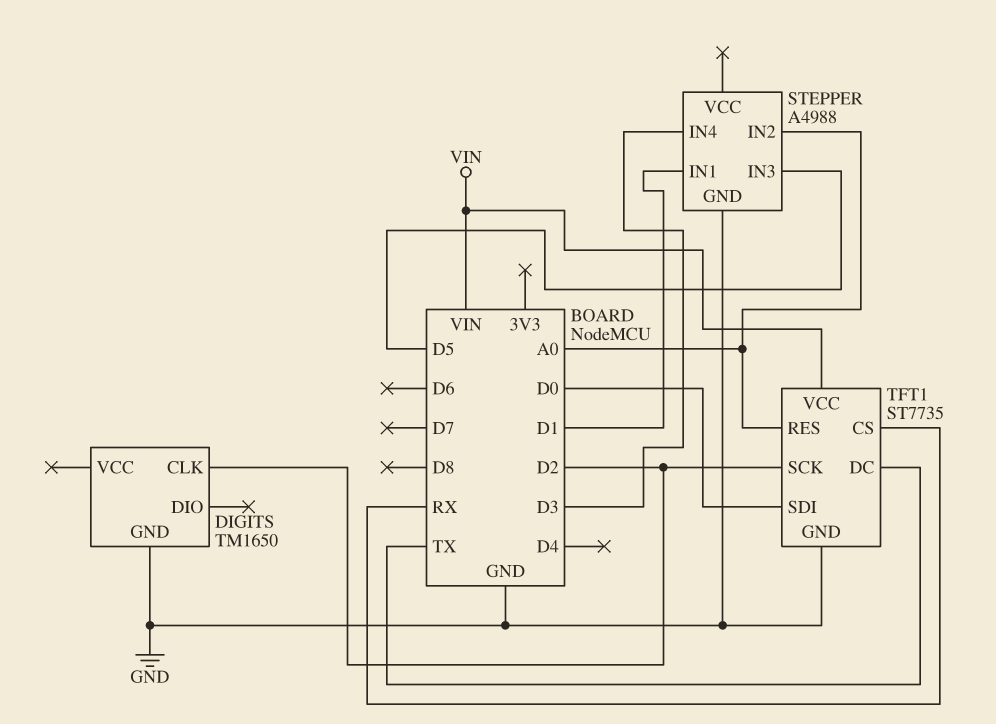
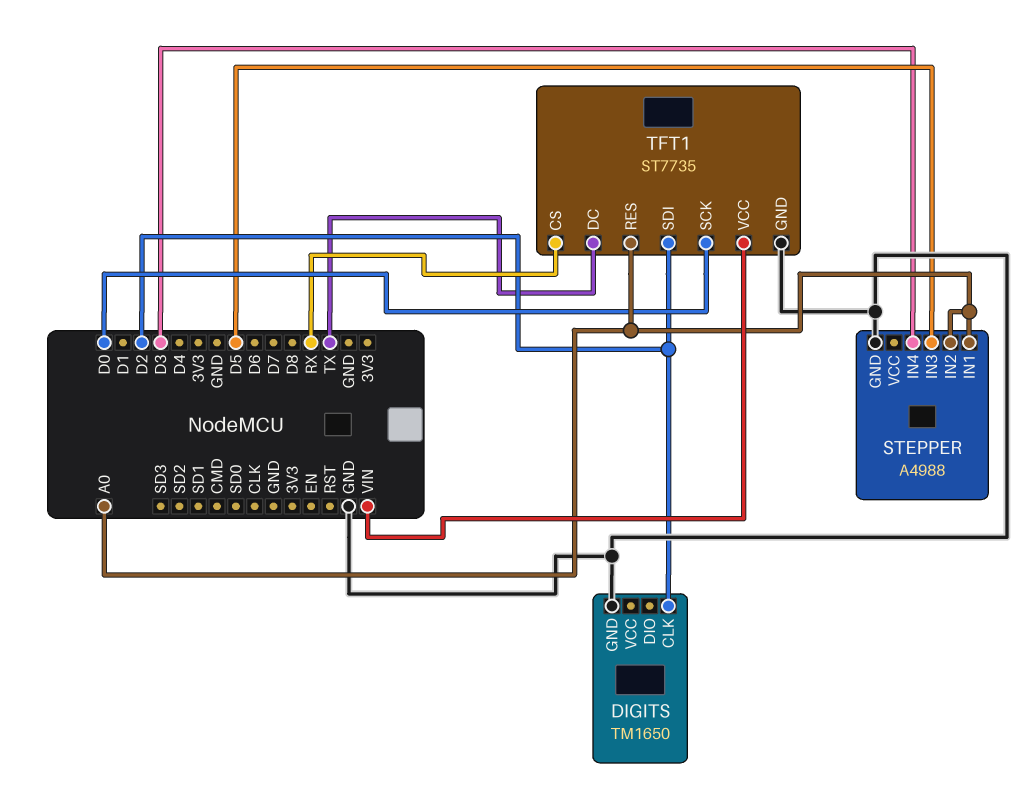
STEPPER pin IN1: D1 -> A0
TFT1 pin SCK: D2 -> D0
TFT1 pin SDI: D0 -> D2

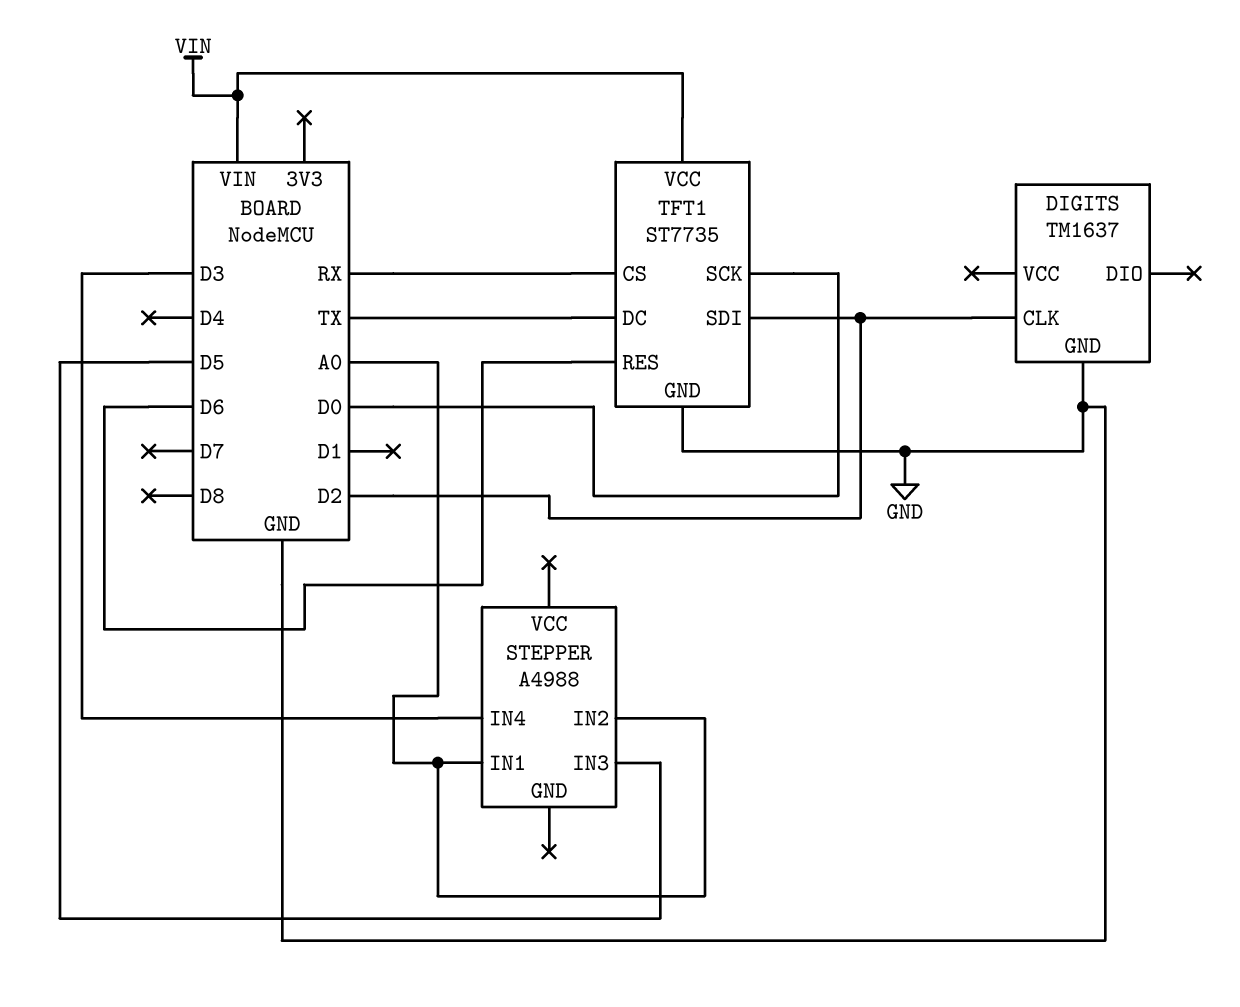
DIGITS: TM1650 -> TM1637
STEPPER pin GND: GND -> none
TFT1 pin RES: A0 -> D6

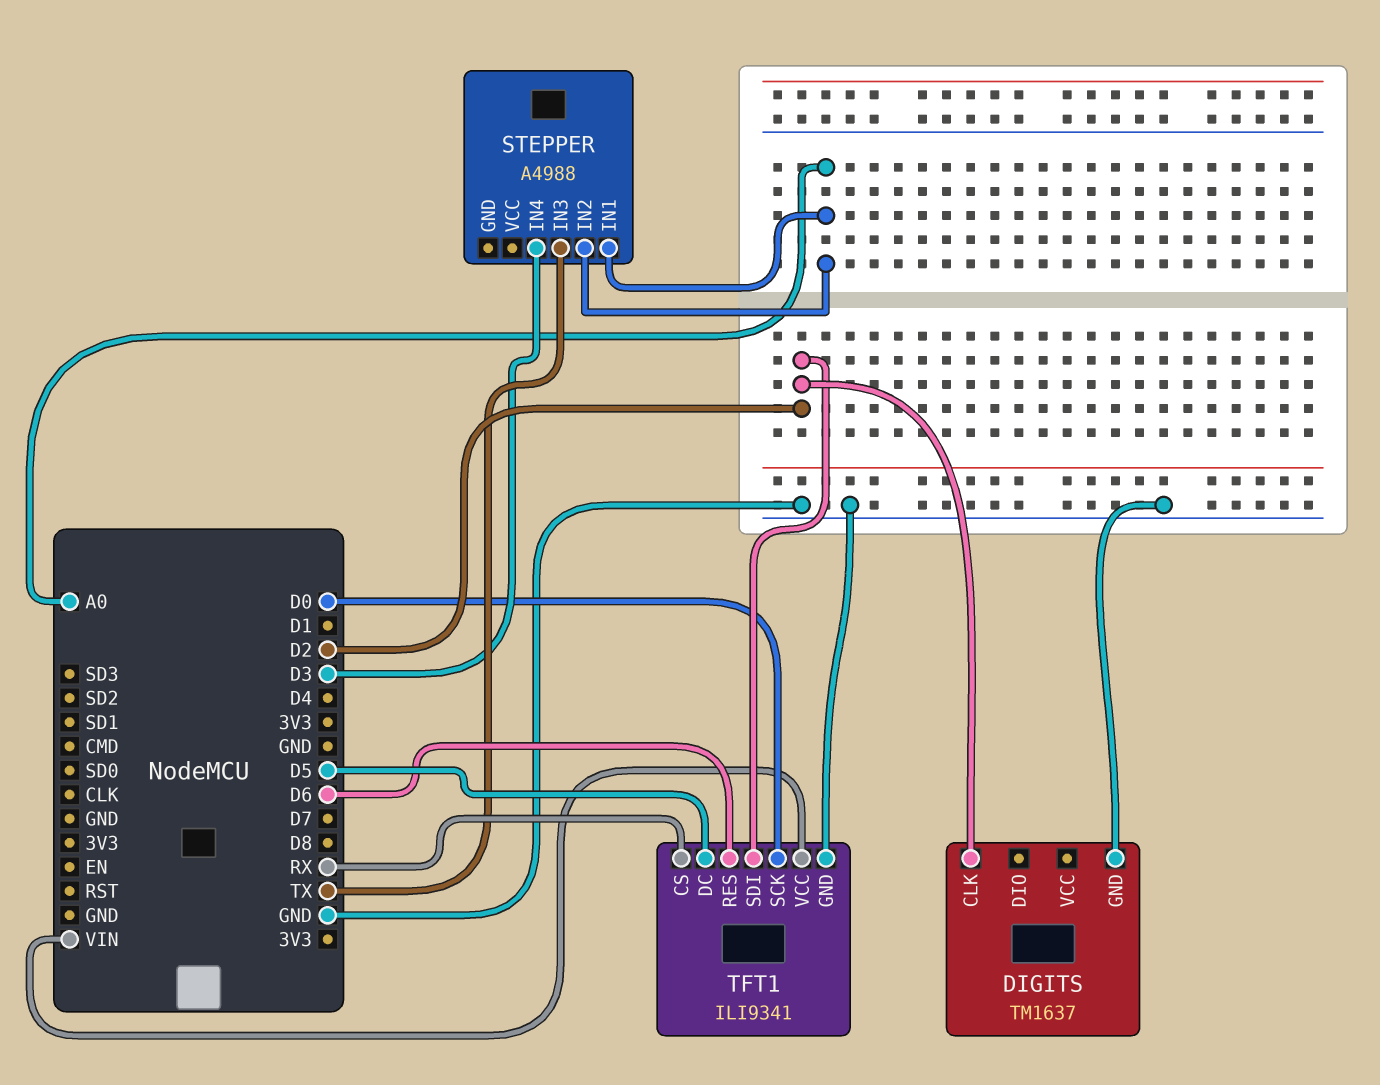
STEPPER pin IN3: D5 -> TX
TFT1: ST7735 -> ILI9341
TFT1 pin DC: TX -> D5

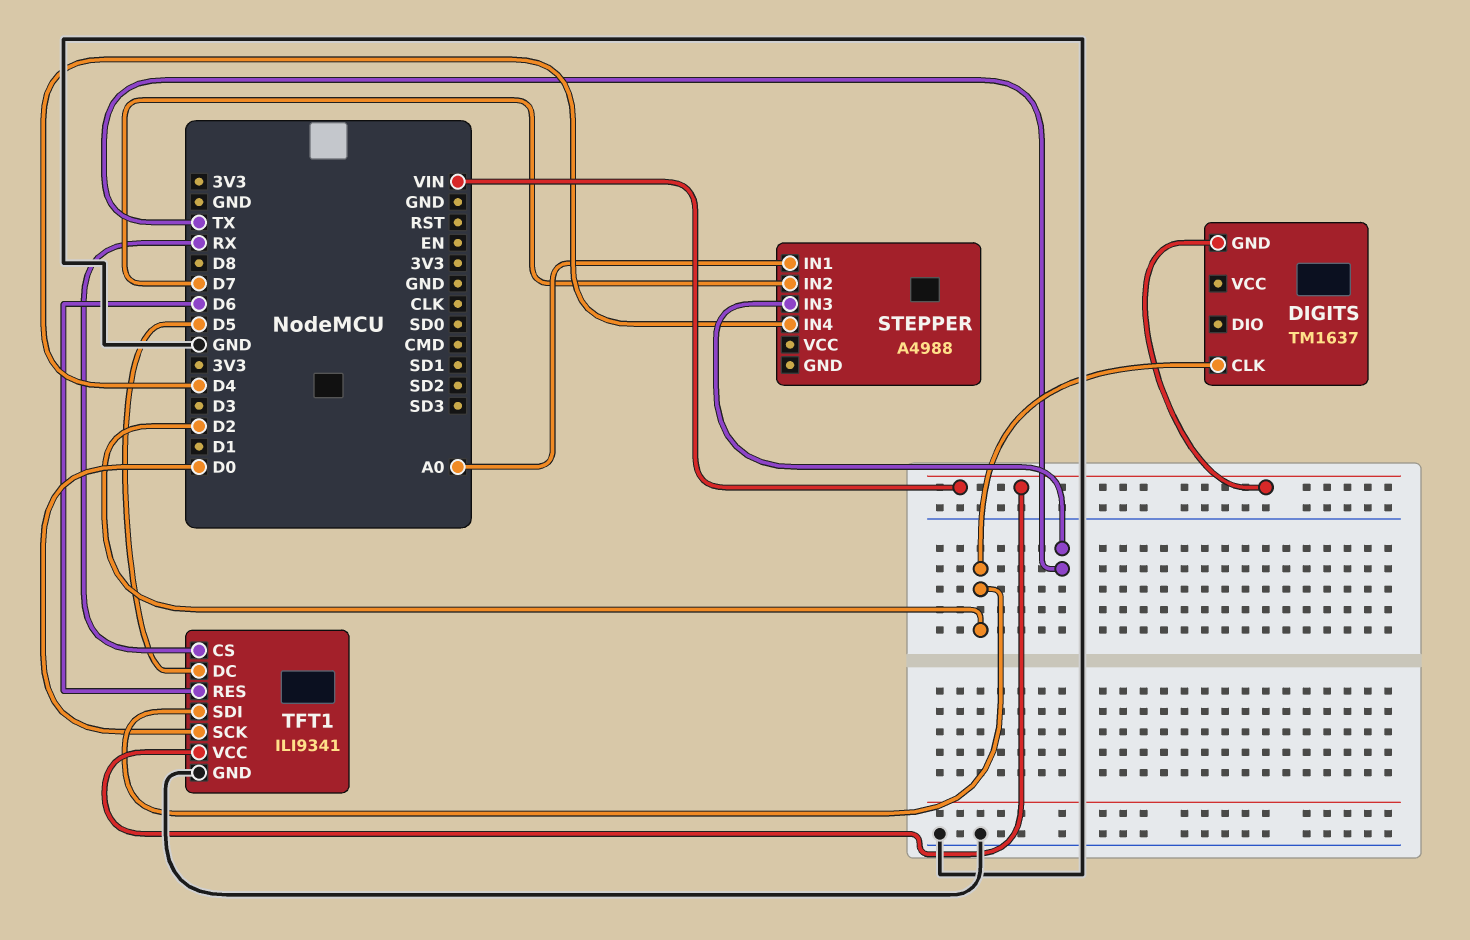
DIGITS pin GND: GND -> VIN
STEPPER pin IN2: A0 -> D7
STEPPER pin IN4: D3 -> D4

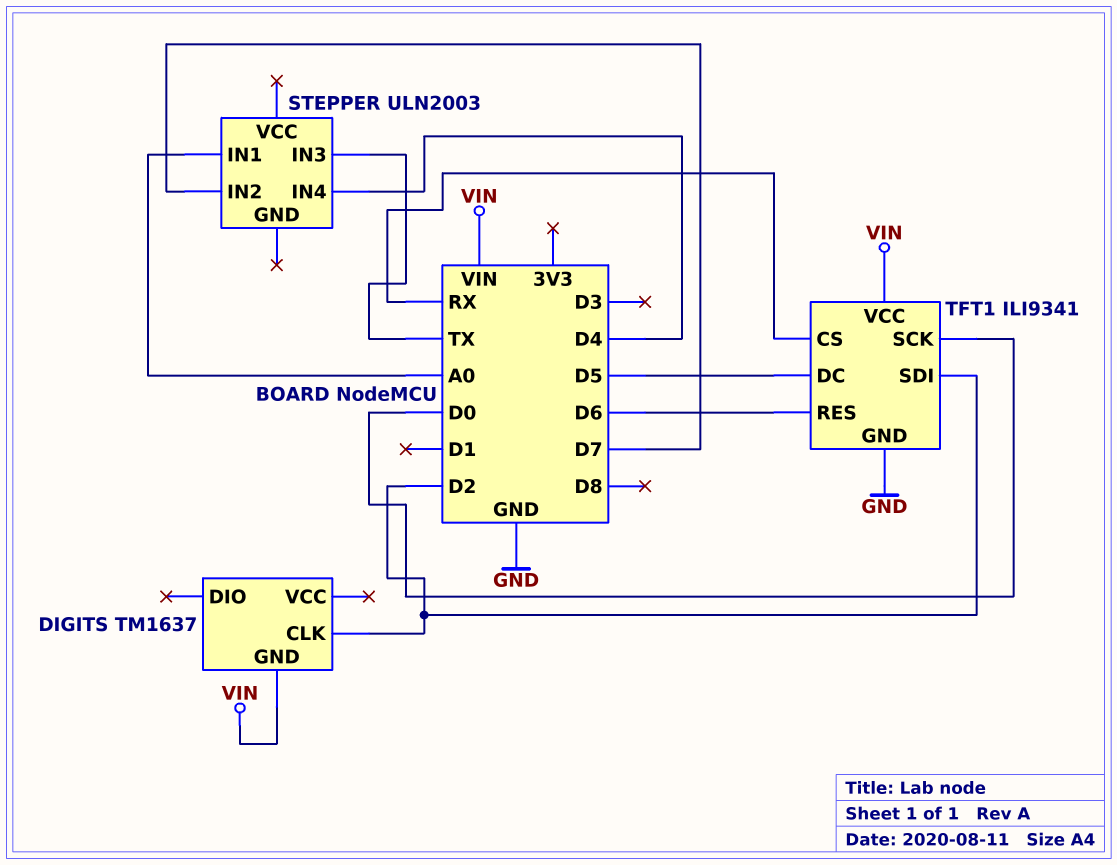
STEPPER: A4988 -> ULN2003

